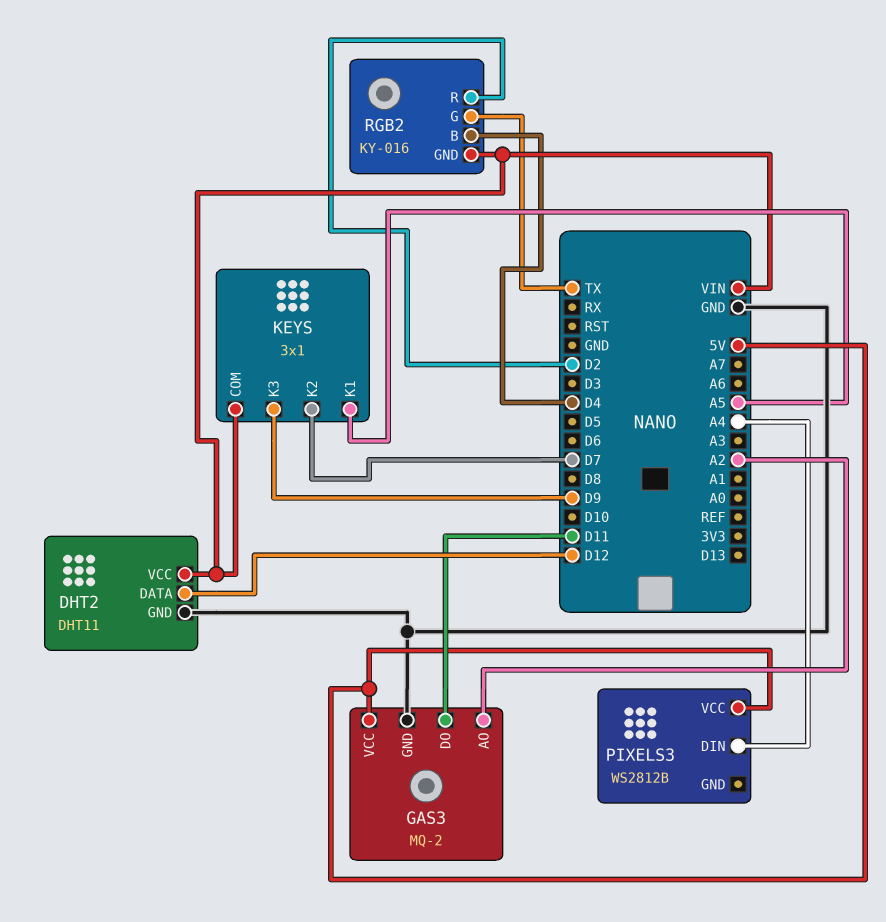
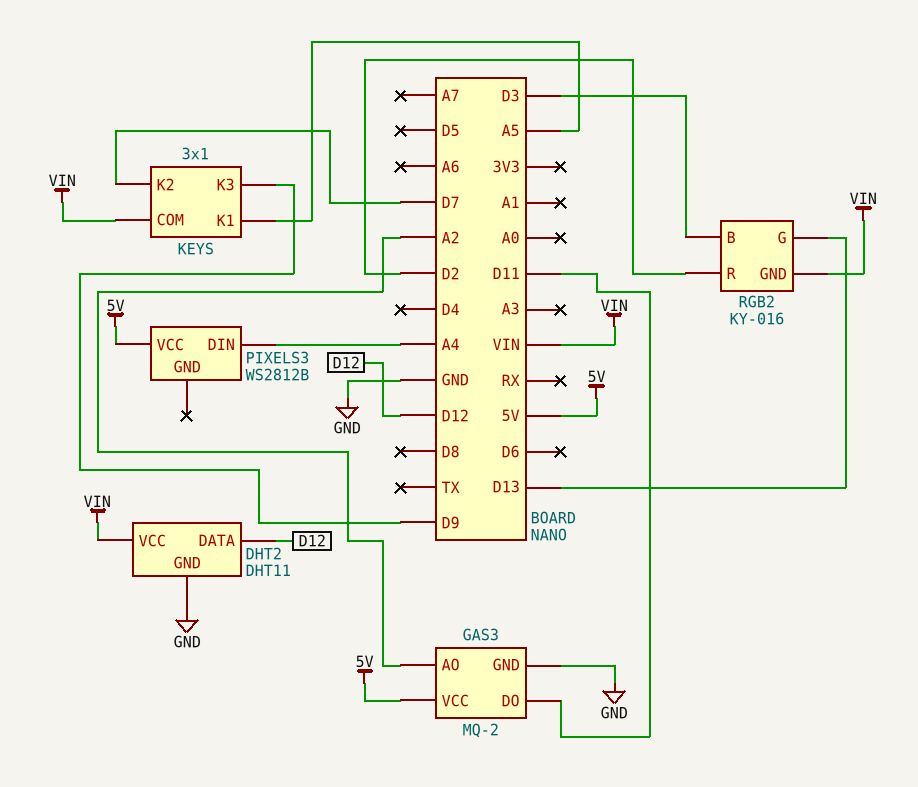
RGB2 pin B: D4 -> D3
RGB2 pin G: TX -> D13

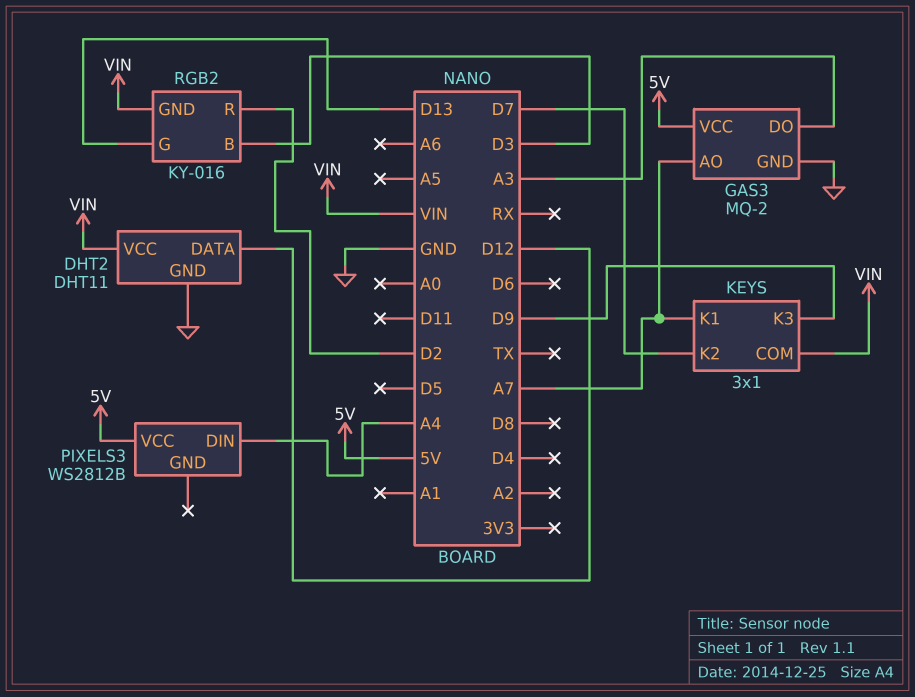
GAS3 pin AO: A2 -> A7
GAS3 pin DO: D11 -> A3
KEYS pin K1: A5 -> A7

